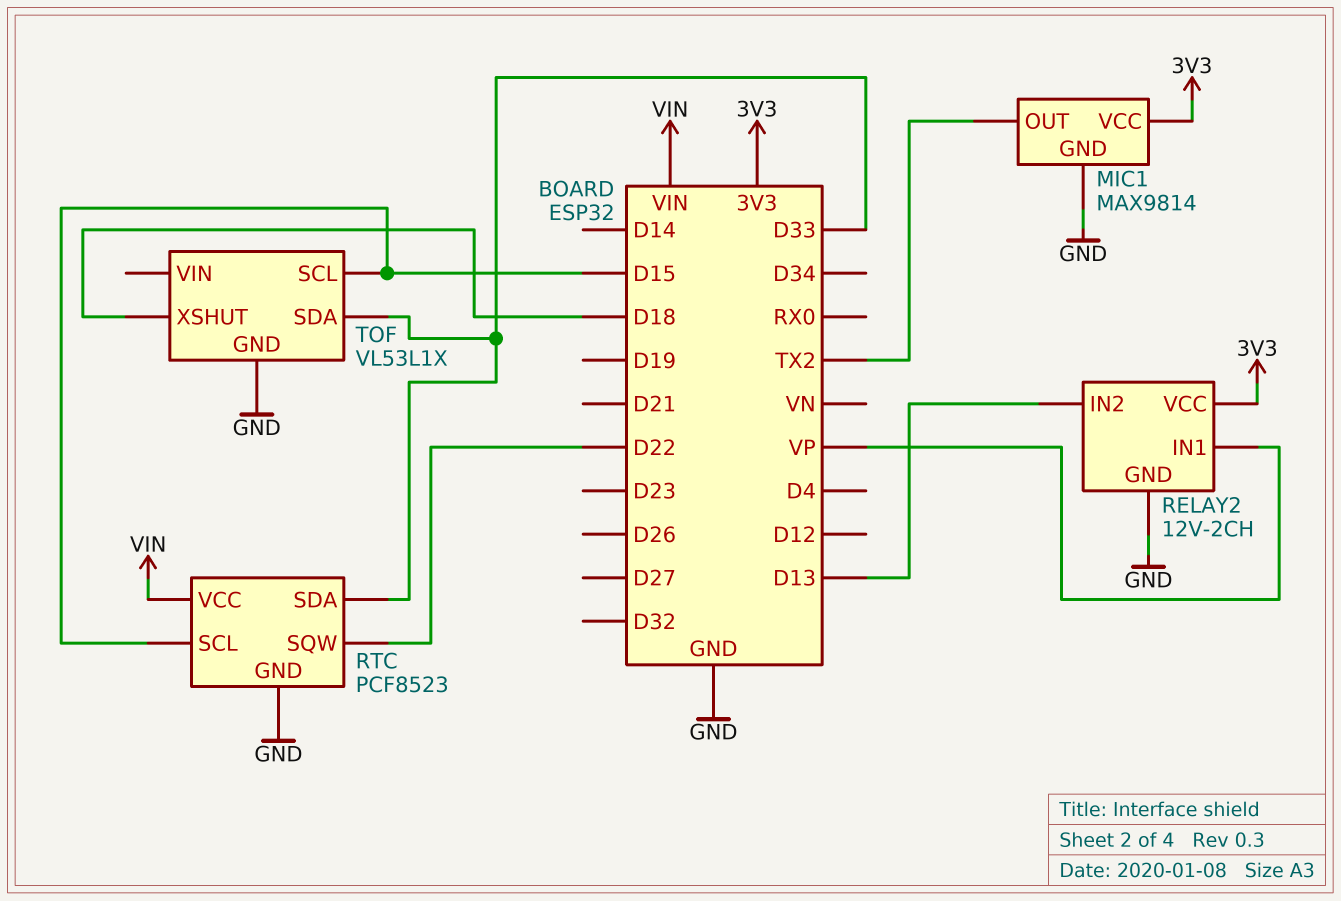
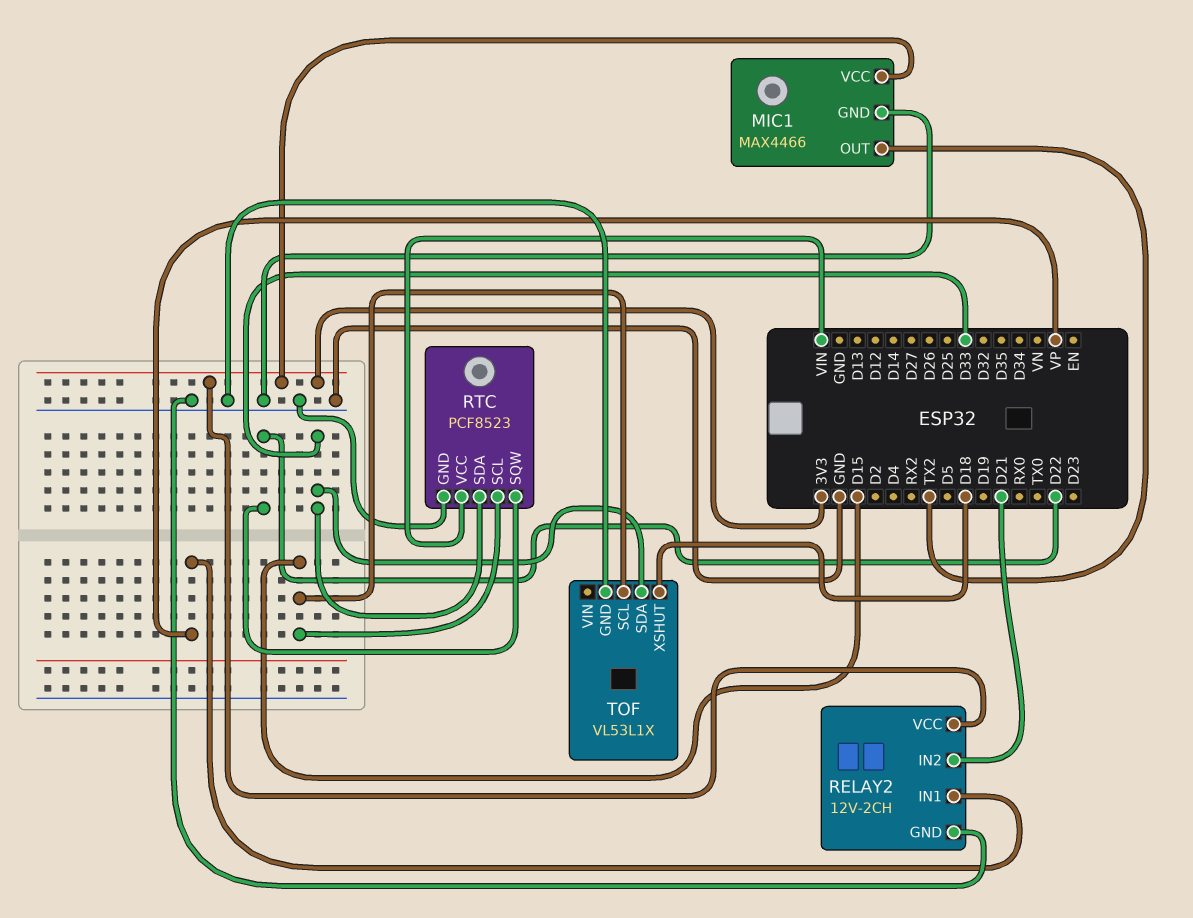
MIC1: MAX9814 -> MAX4466
RELAY2 pin IN2: D13 -> D21

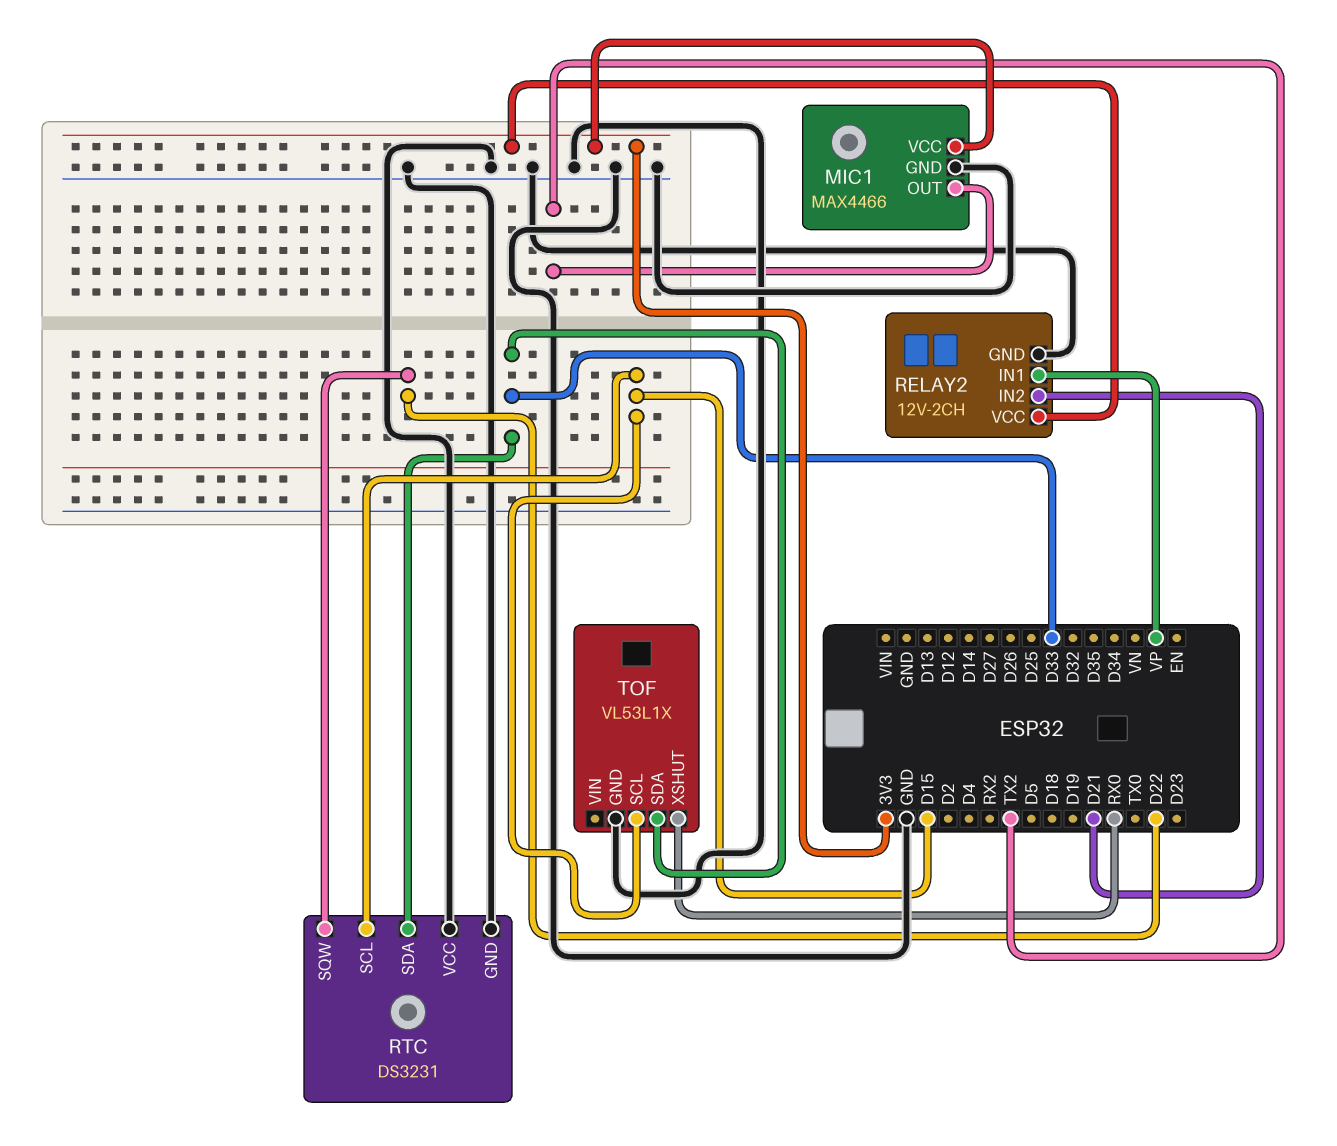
RTC: PCF8523 -> DS3231
RTC pin VCC: VIN -> GND
TOF pin XSHUT: D18 -> RX0

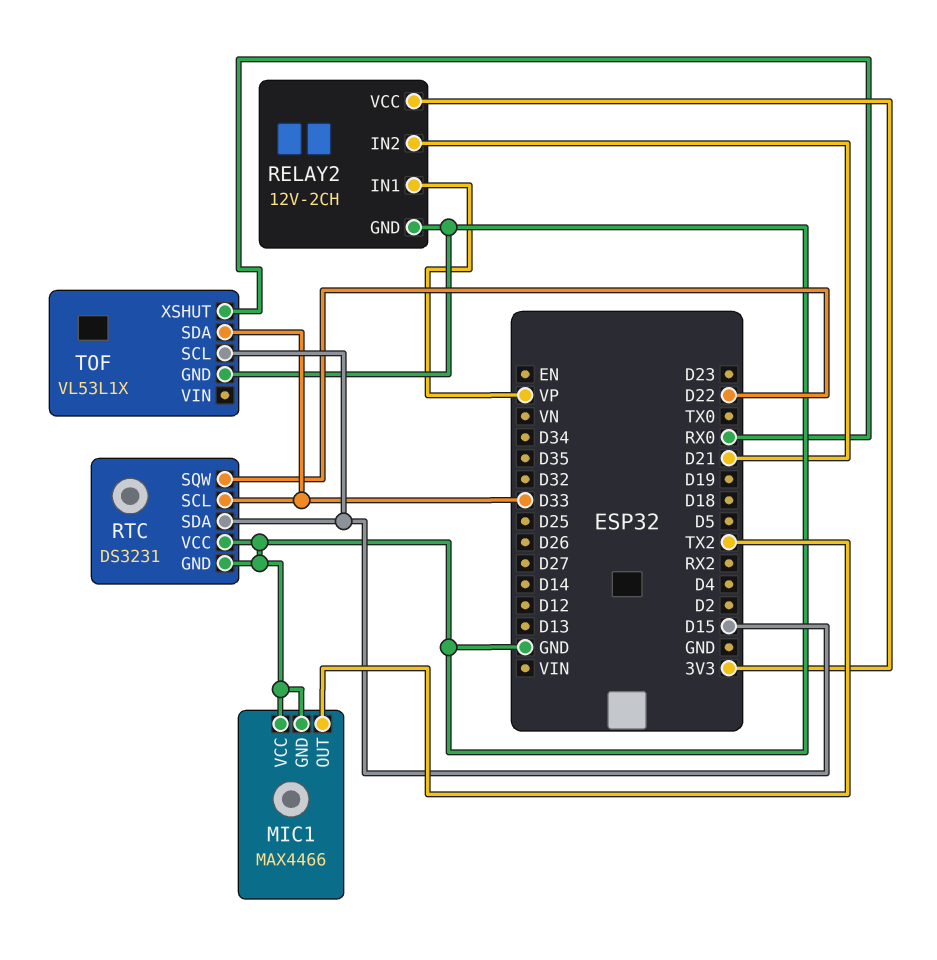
MIC1 pin VCC: 3V3 -> GND
RTC pin SCL: D15 -> D33
RTC pin SDA: D33 -> D15

